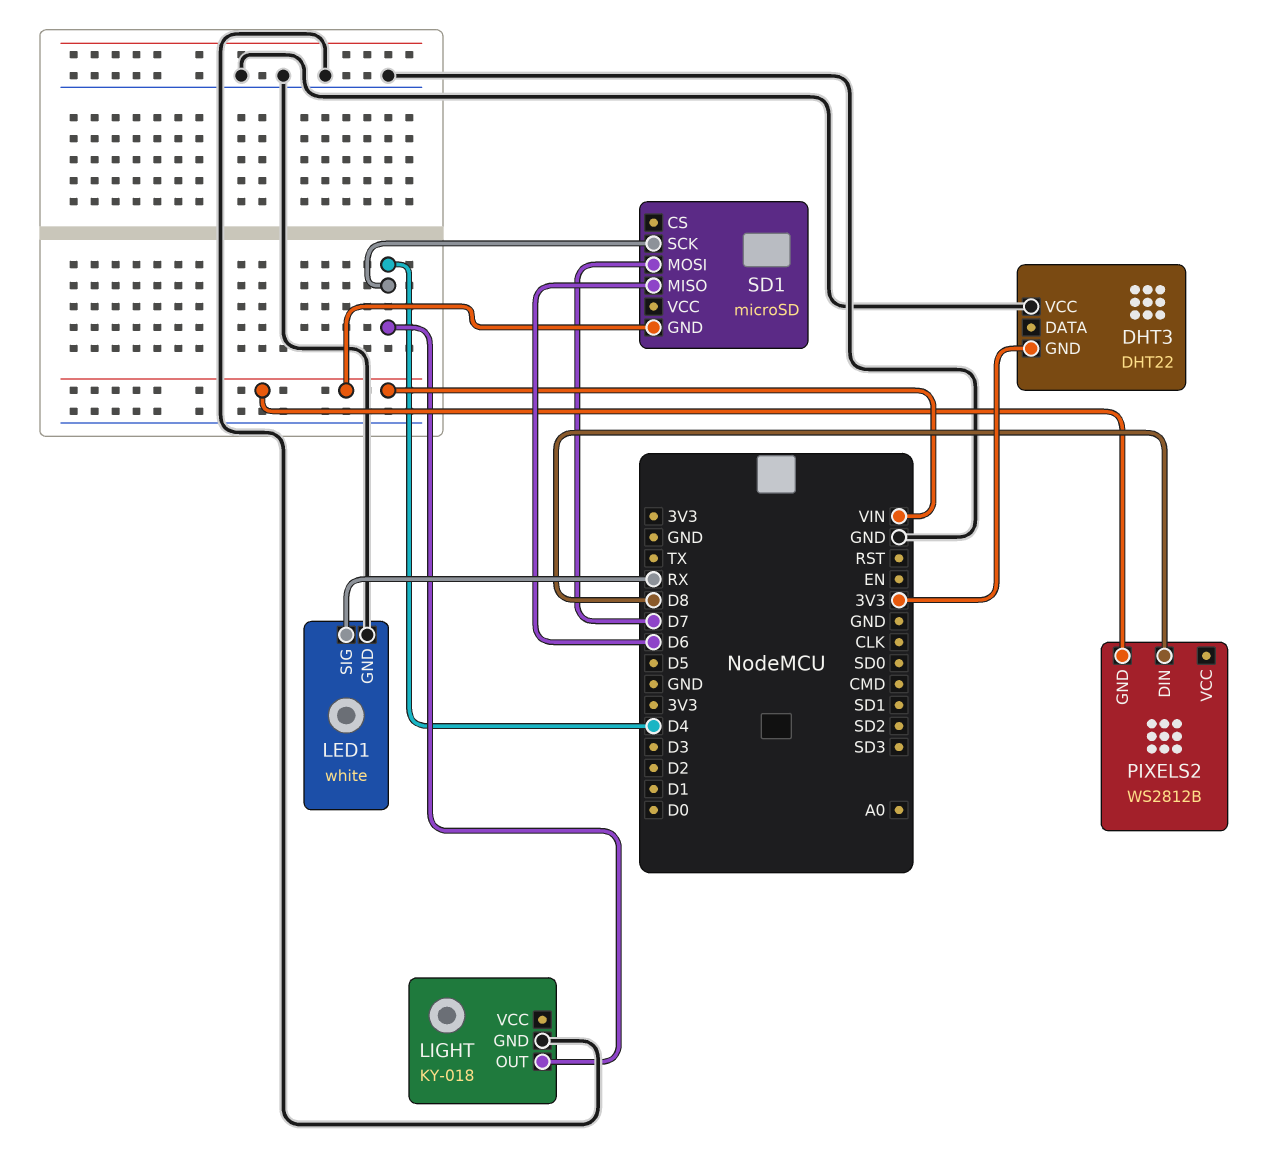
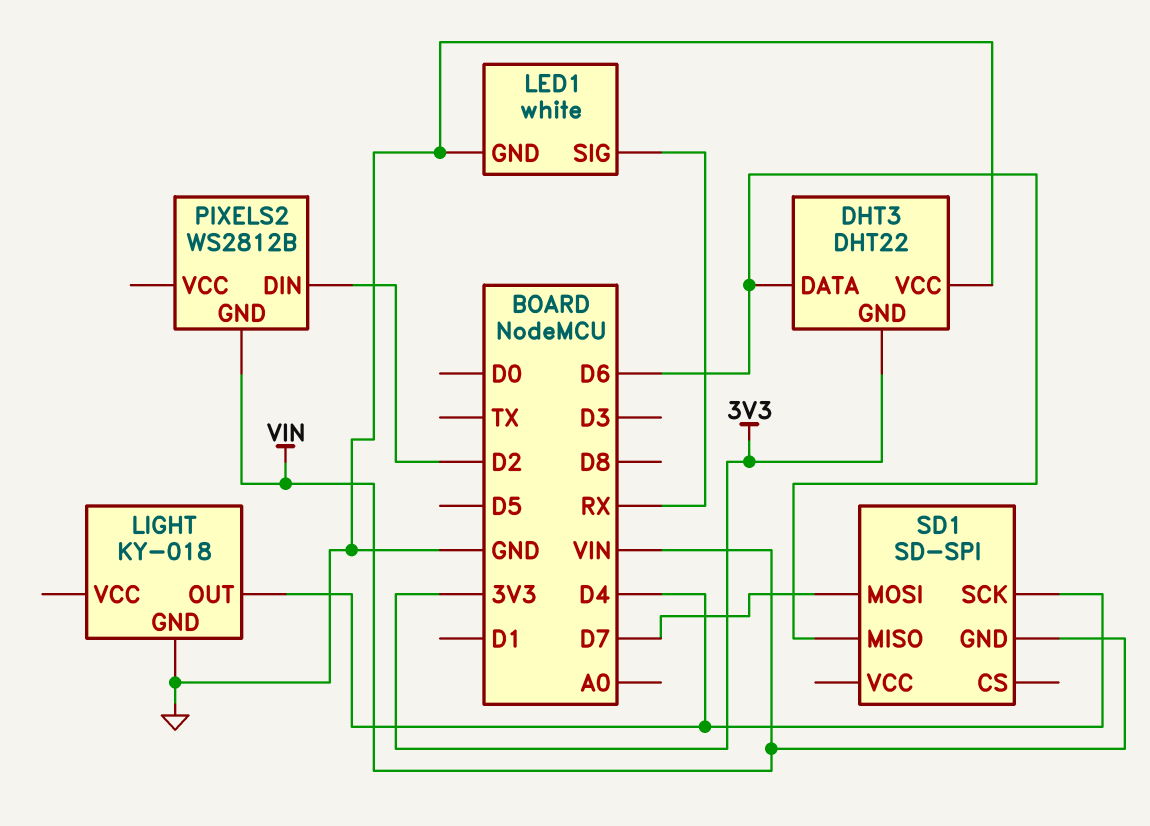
DHT3 pin DATA: none -> D6
PIXELS2 pin DIN: D8 -> D2
SD1: microSD -> SD-SPI

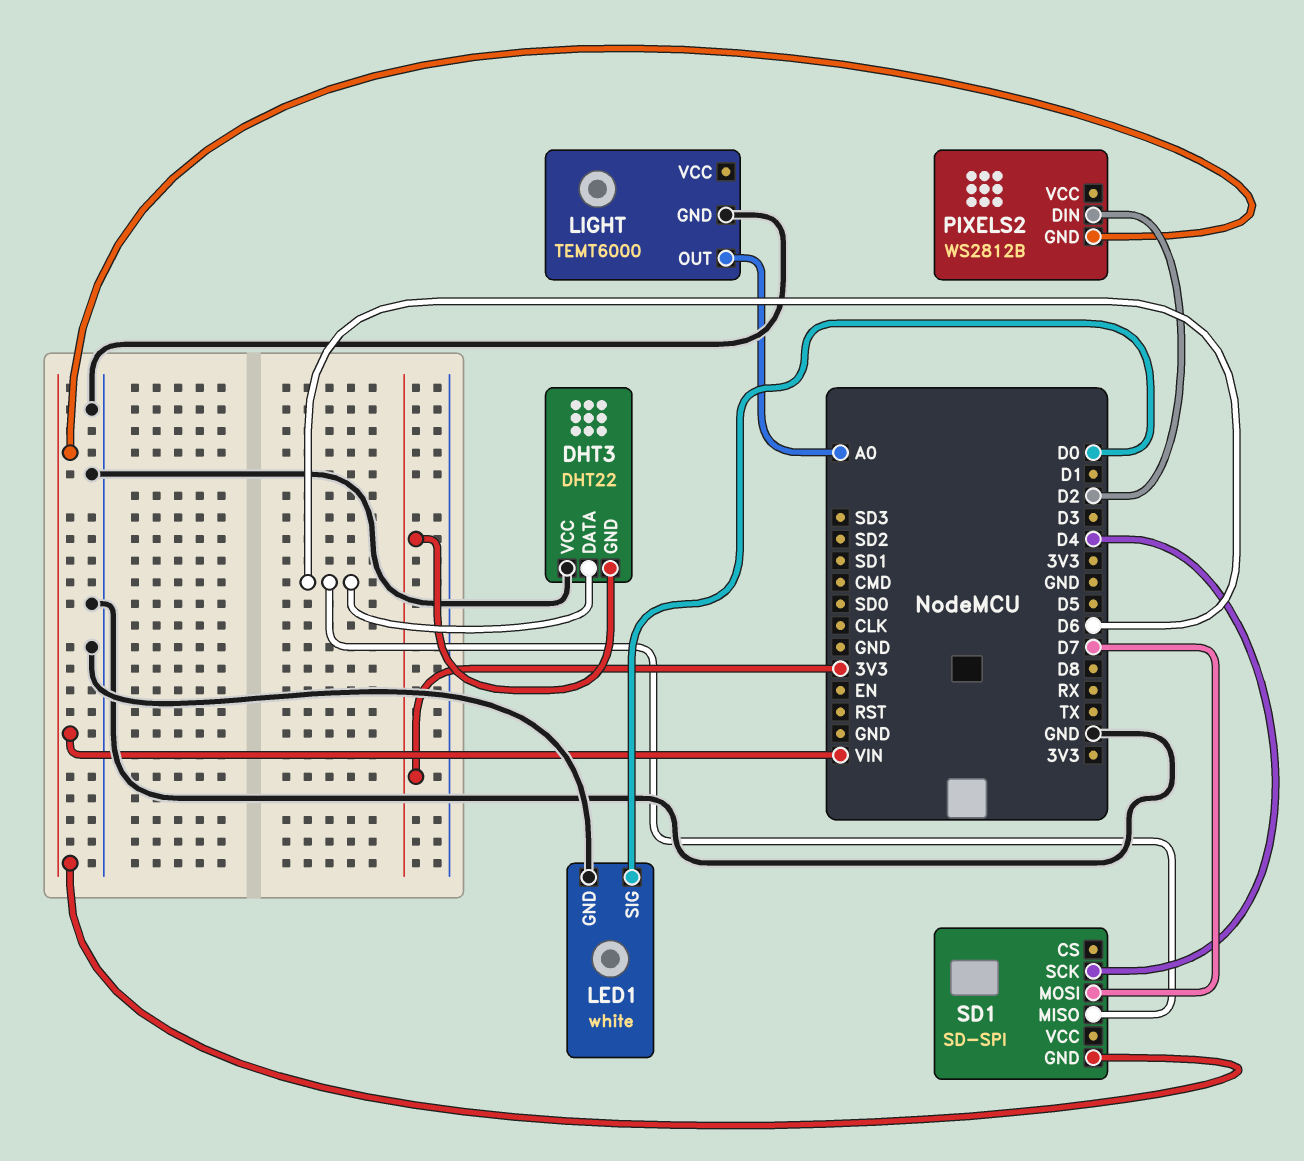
LED1 pin SIG: RX -> D0
LIGHT: KY-018 -> TEMT6000
LIGHT pin OUT: D4 -> A0

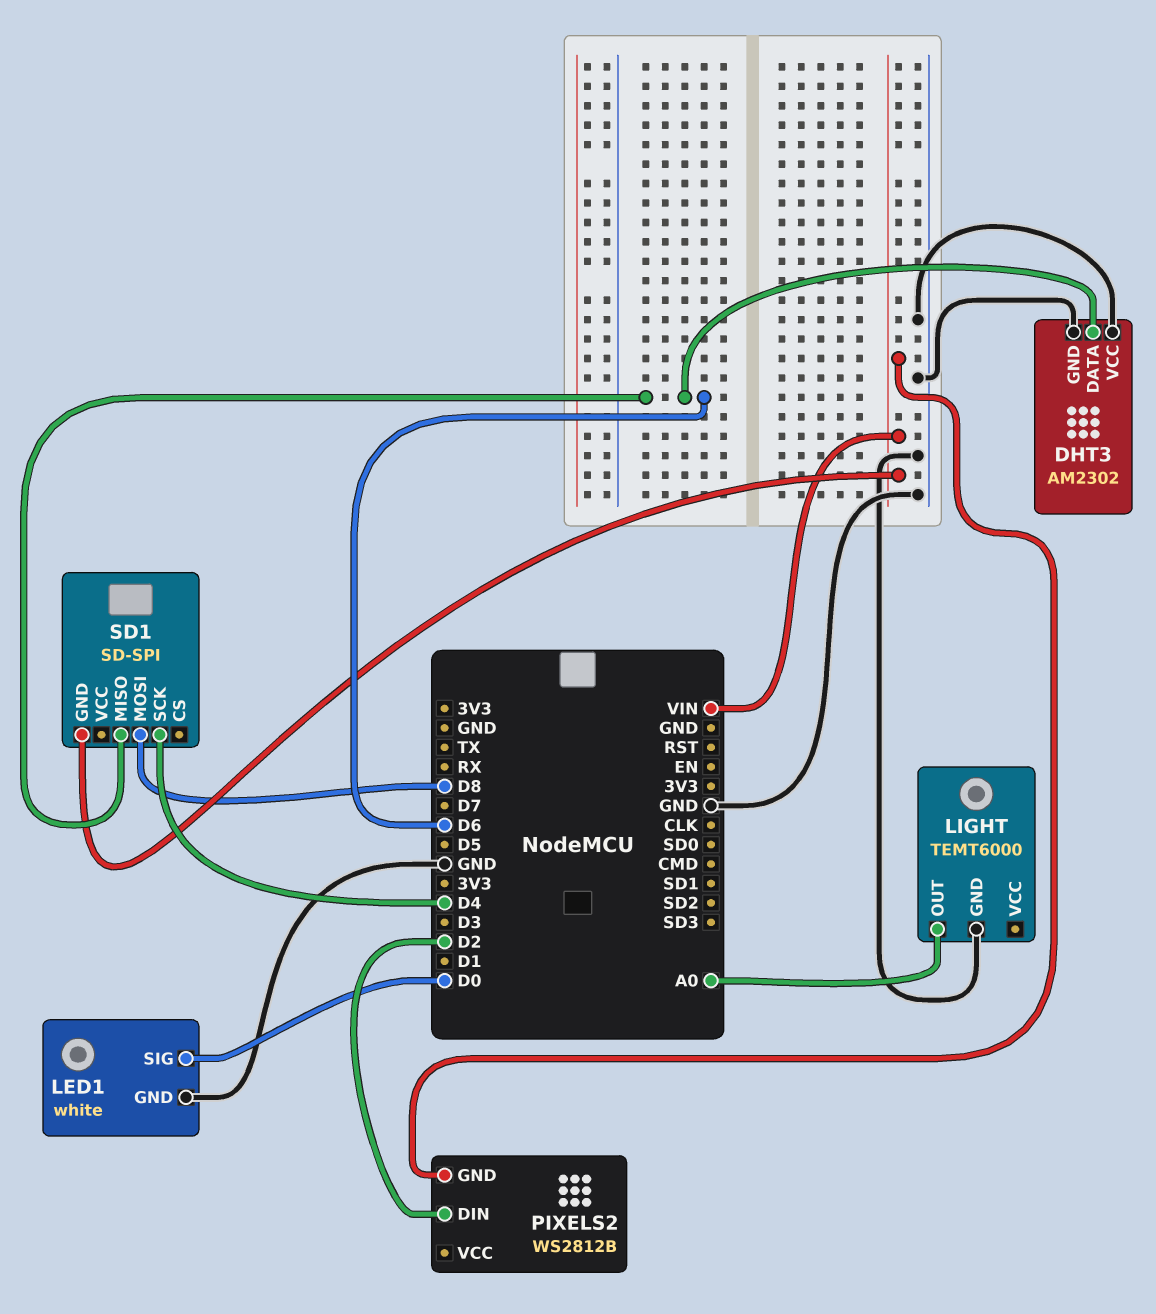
DHT3: DHT22 -> AM2302
DHT3 pin GND: 3V3 -> GND
SD1 pin MOSI: D7 -> D8

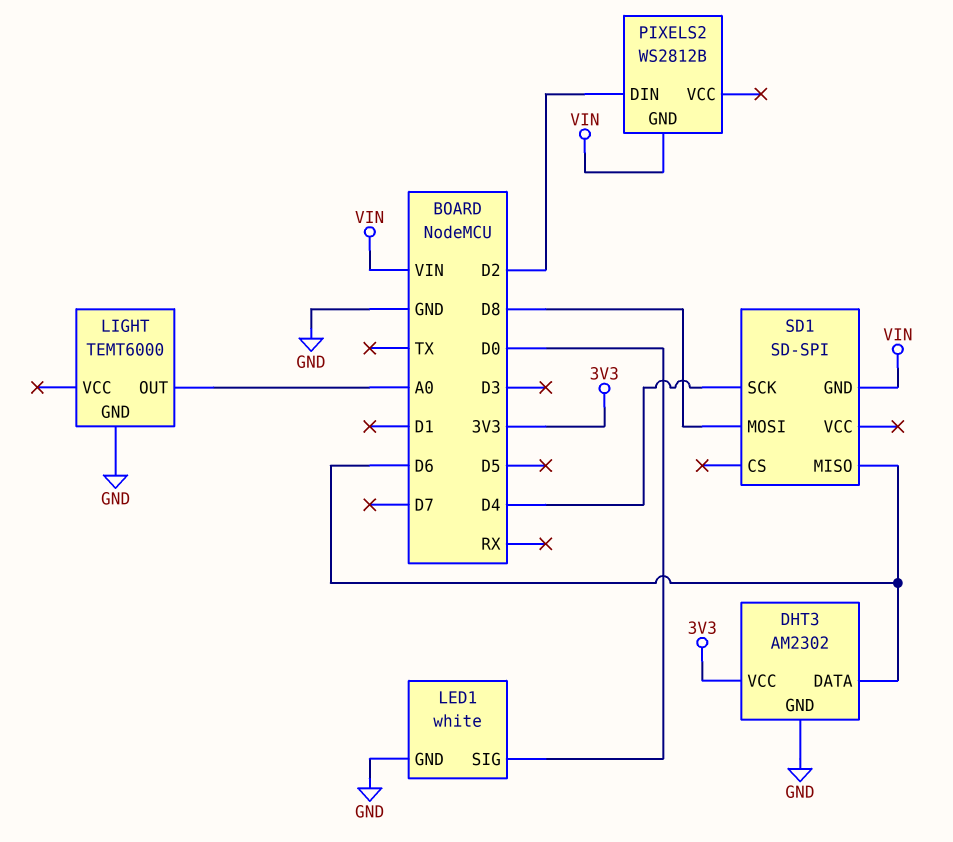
DHT3 pin VCC: GND -> 3V3

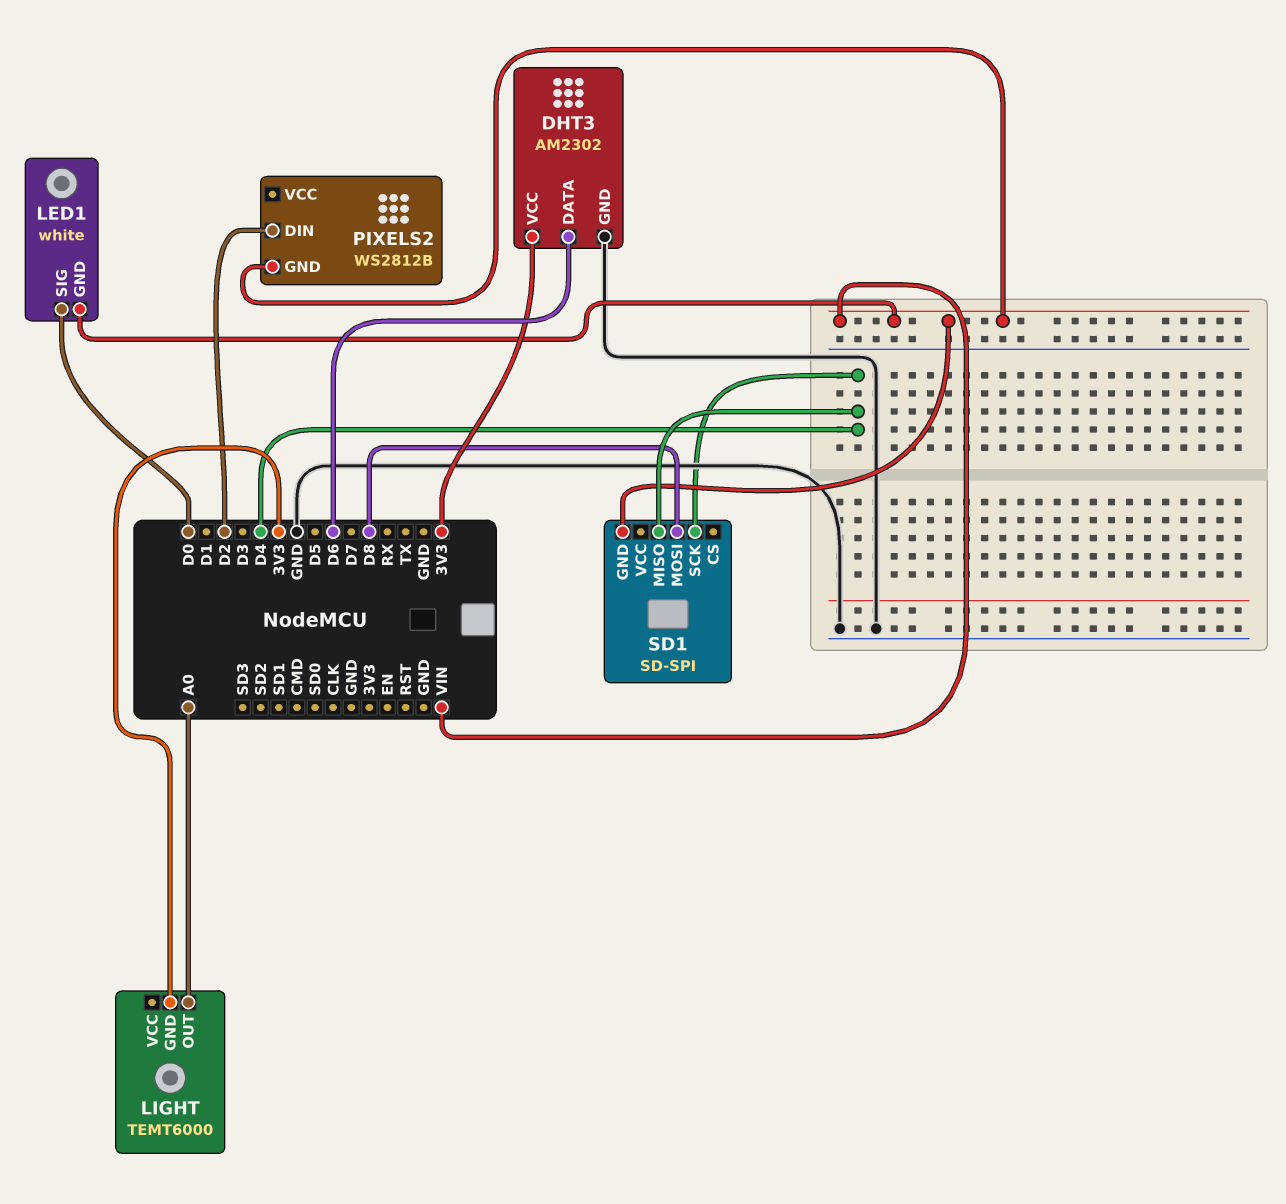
LED1 pin GND: GND -> VIN
LIGHT pin GND: GND -> 3V3
SD1 pin MISO: D6 -> D4

